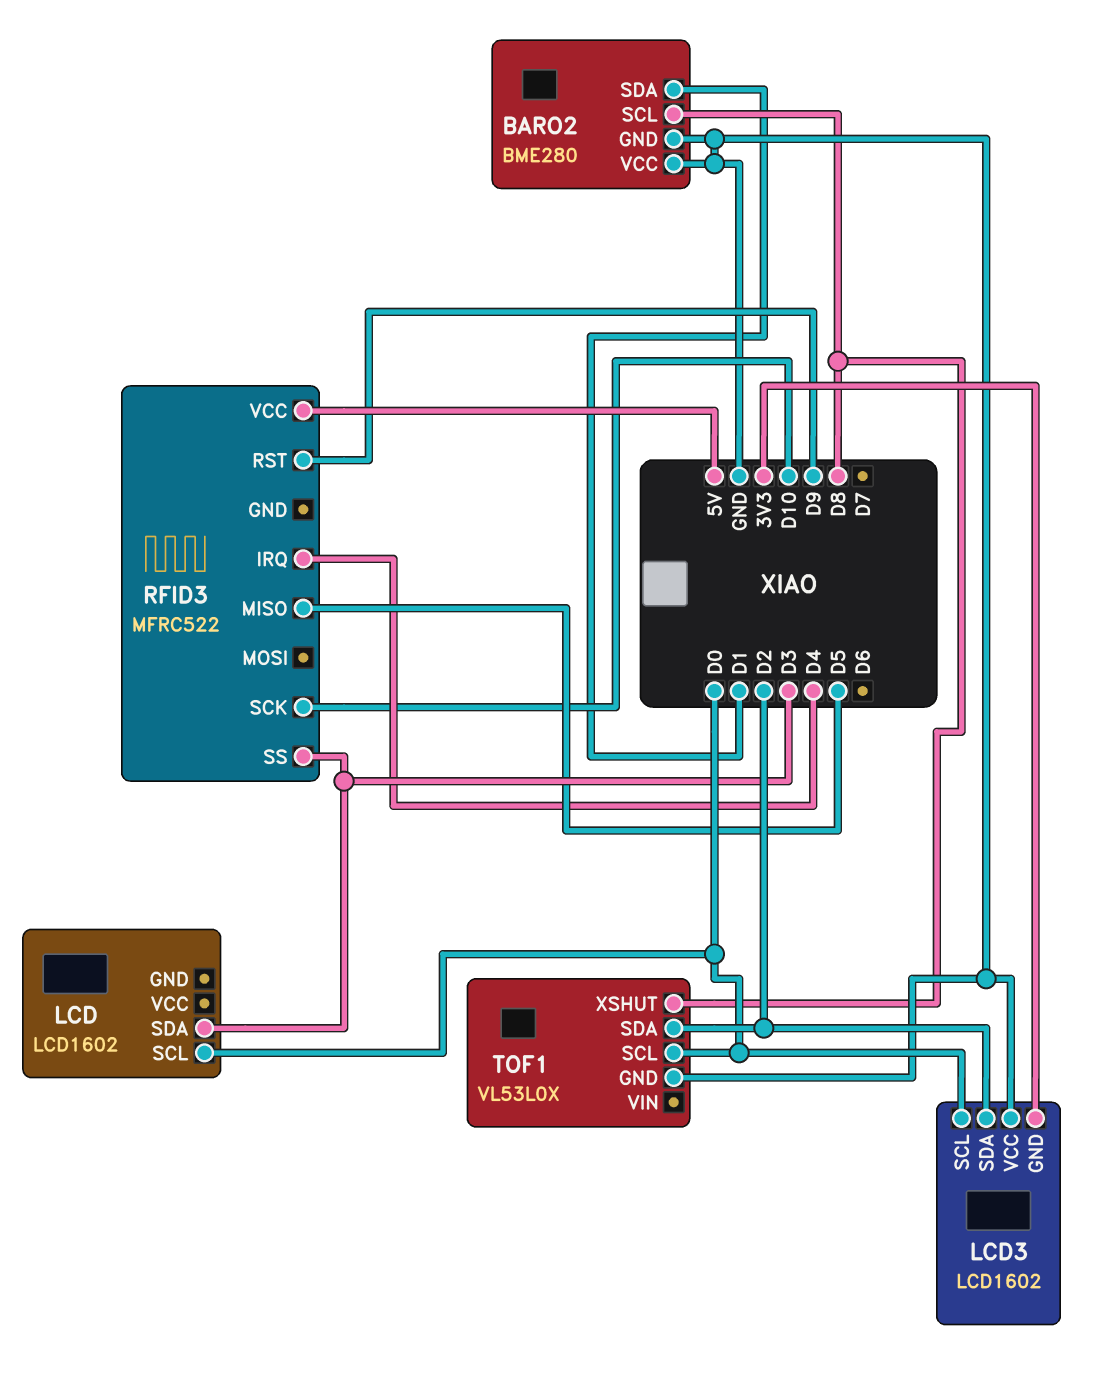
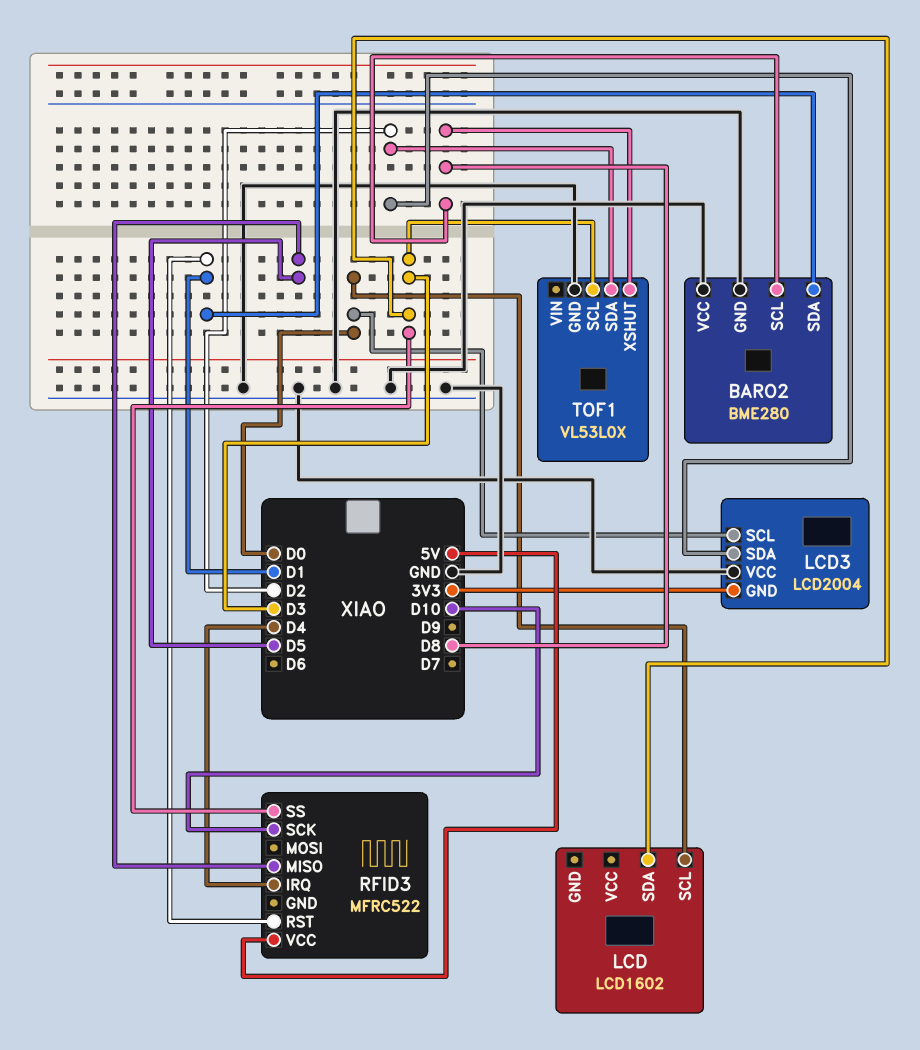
LCD3: LCD1602 -> LCD2004
RFID3 pin RST: D9 -> D1
TOF1 pin SCL: D0 -> D3

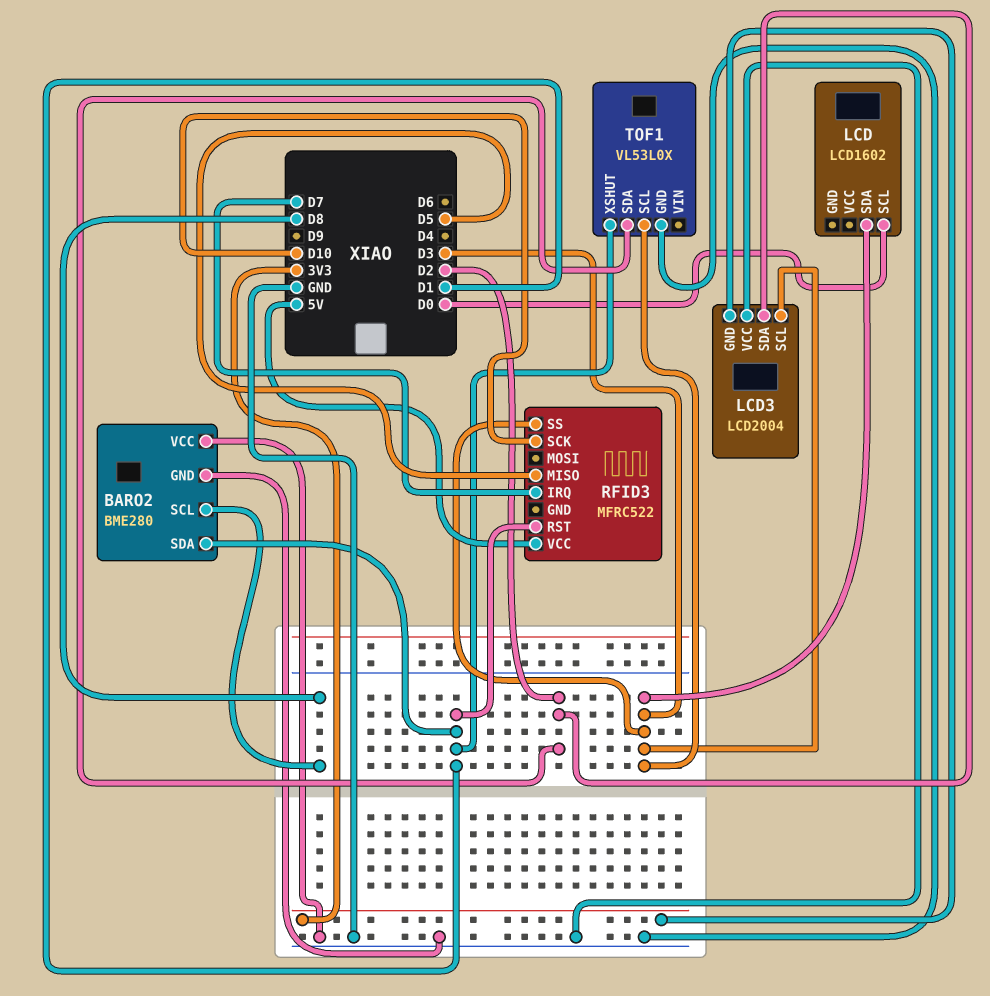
LCD3 pin SCL: D0 -> D3
RFID3 pin IRQ: D4 -> D7
TOF1 pin XSHUT: D8 -> D1

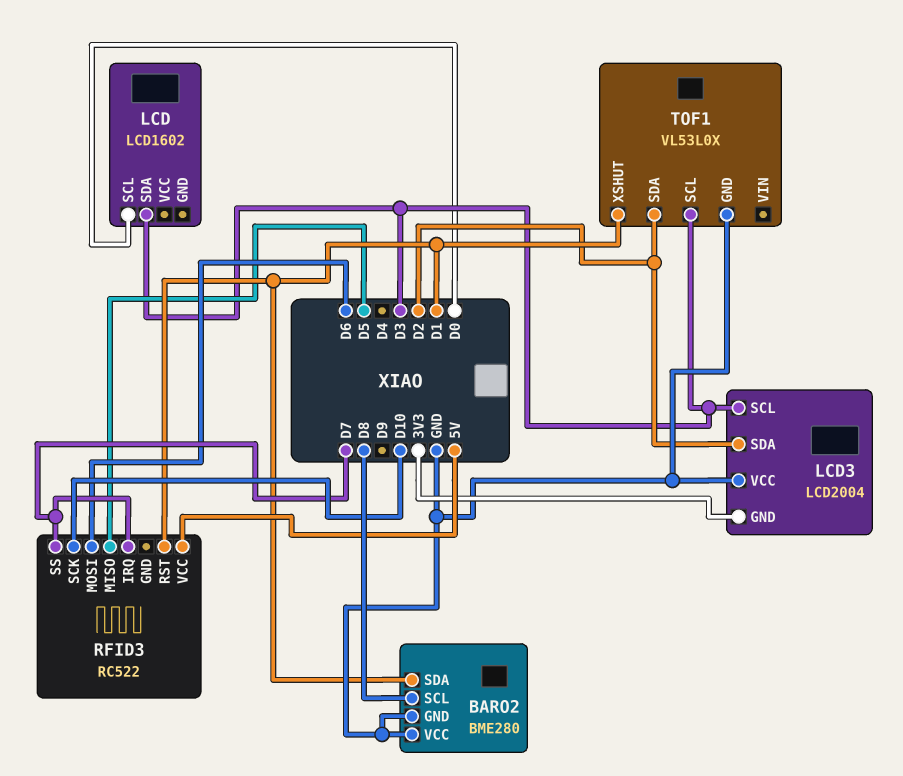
RFID3: MFRC522 -> RC522
RFID3 pin MOSI: none -> D6
RFID3 pin SS: D3 -> D7

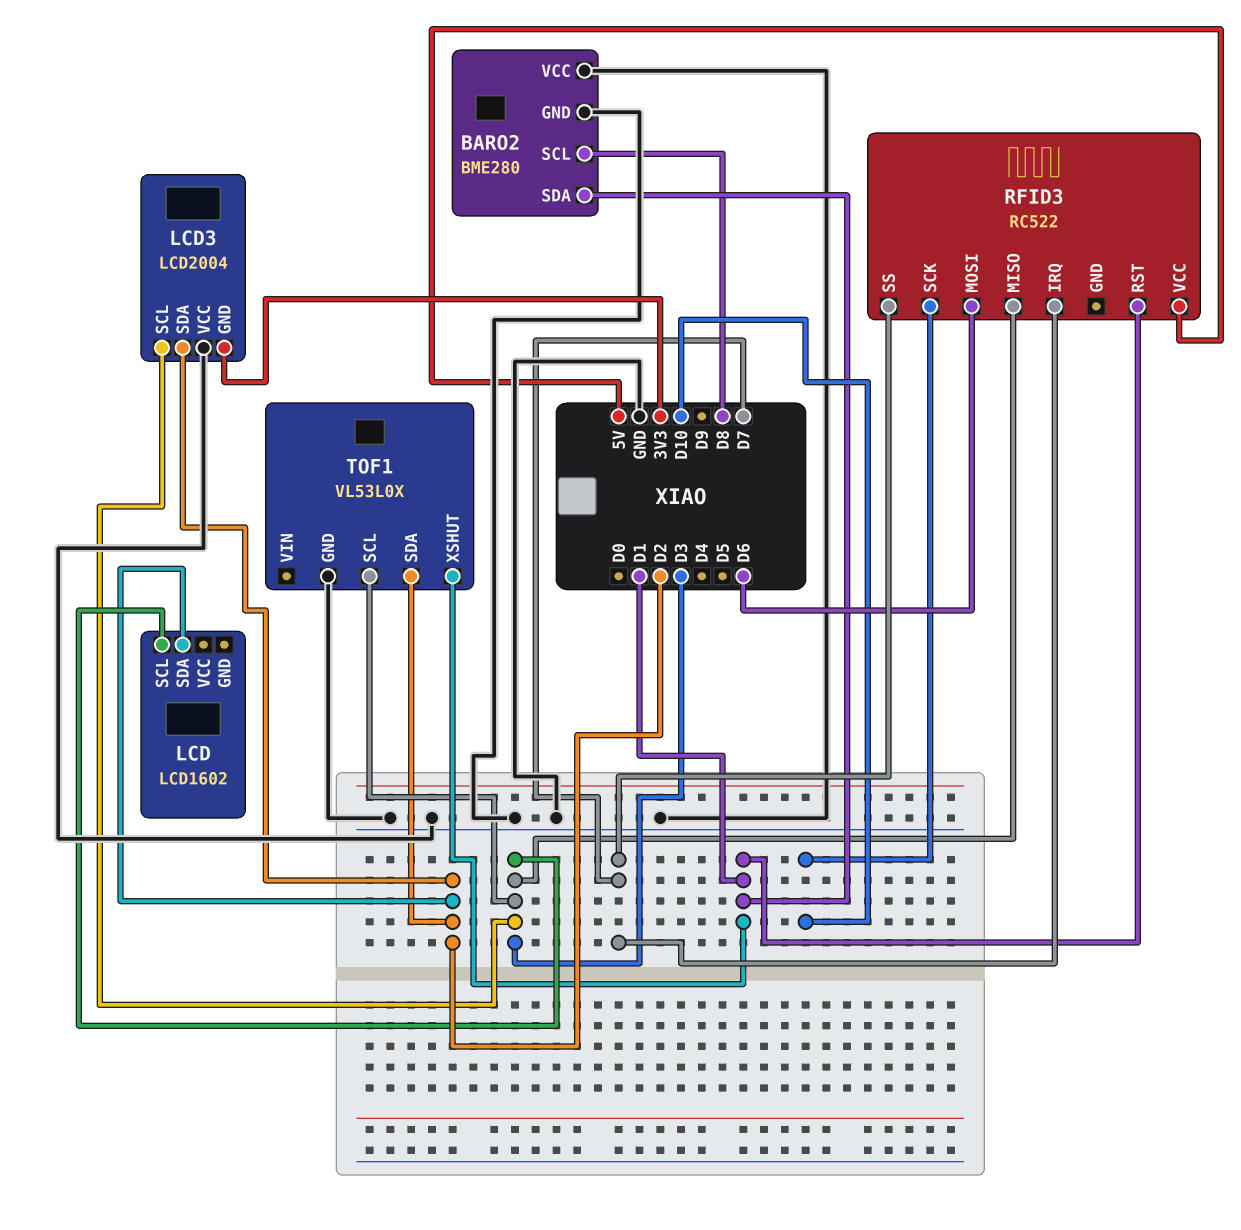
LCD pin SCL: D0 -> D3
LCD pin SDA: D3 -> D2
RFID3 pin MISO: D5 -> D3

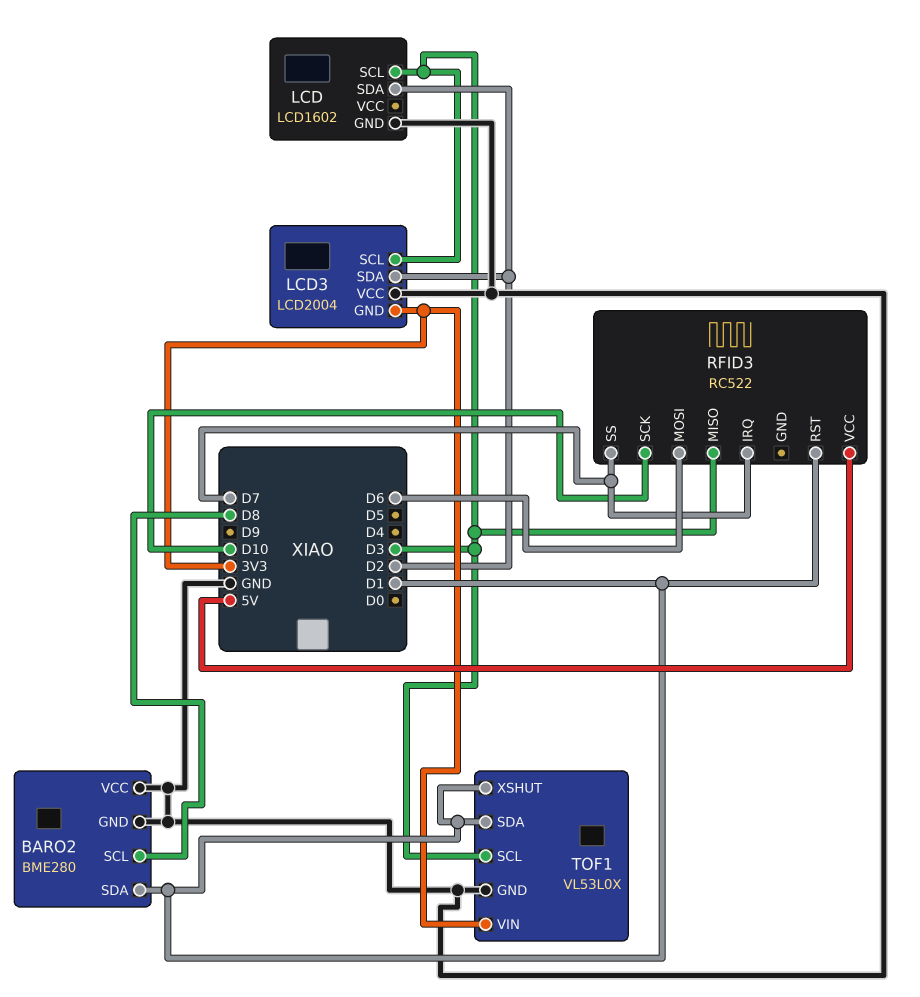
LCD pin GND: none -> GND
TOF1 pin SDA: D2 -> D1
TOF1 pin VIN: none -> 3V3

